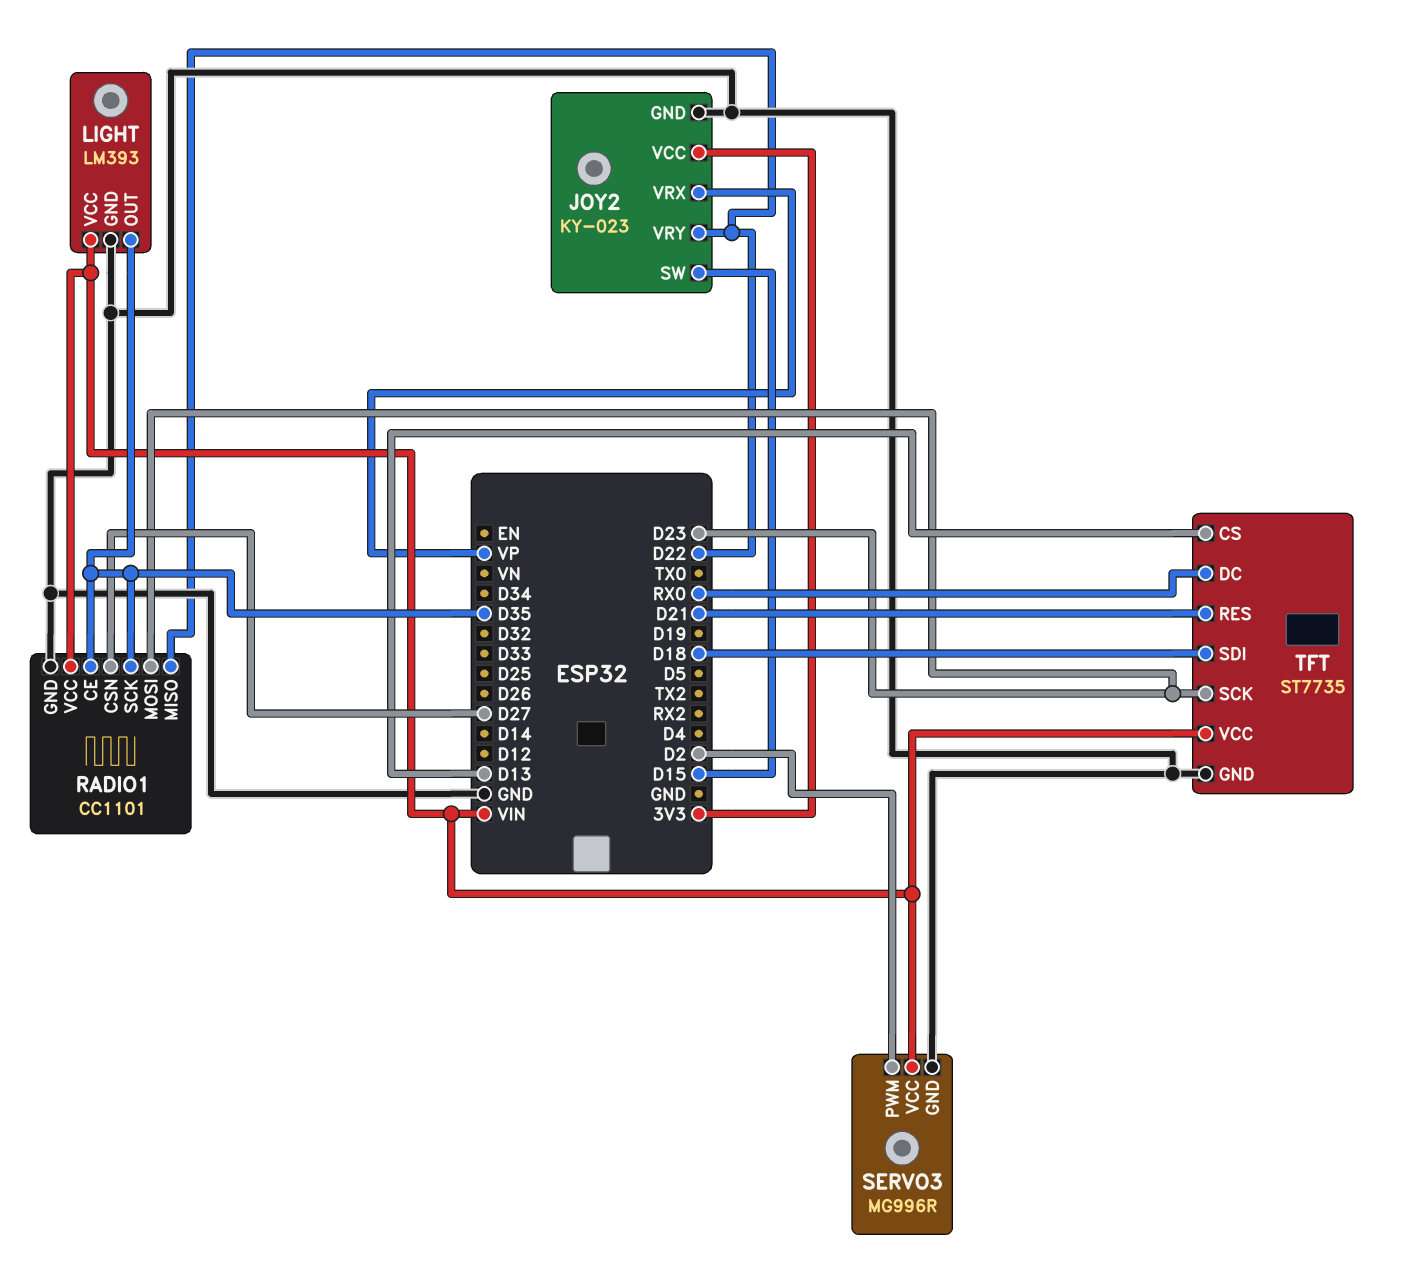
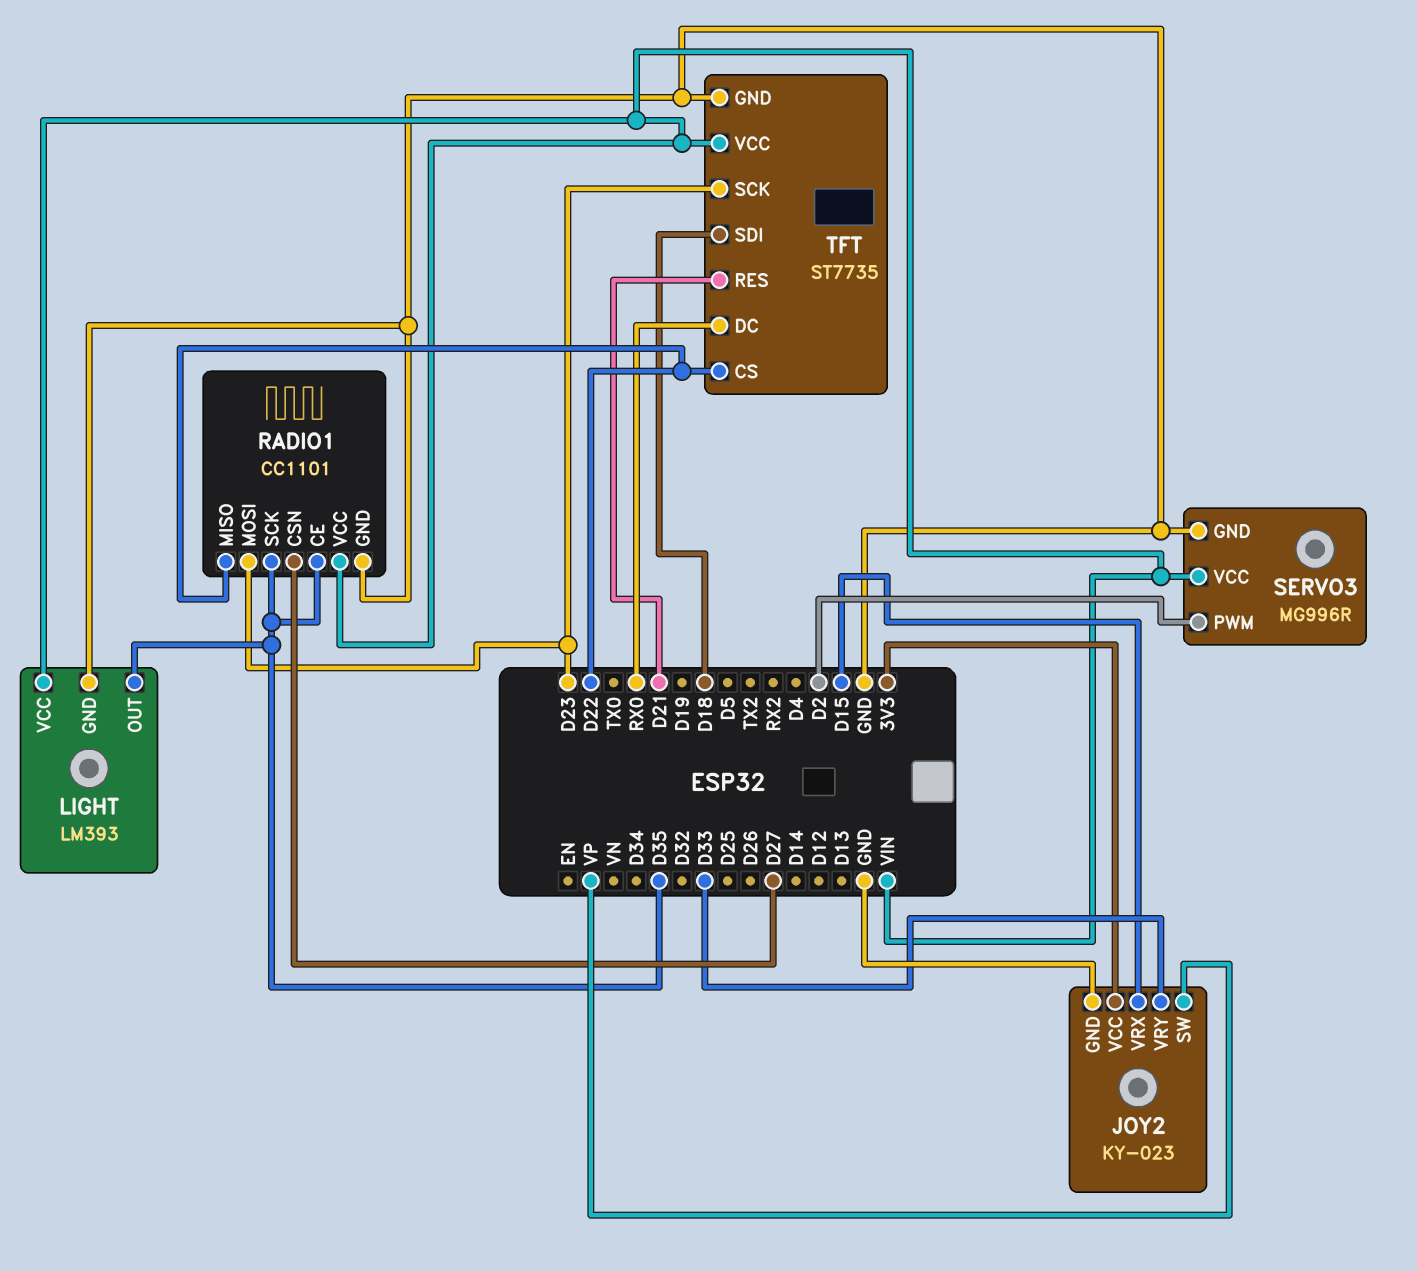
JOY2 pin SW: D15 -> VP
JOY2 pin VRX: VP -> D15
JOY2 pin VRY: D22 -> D33
TFT pin CS: D13 -> D22

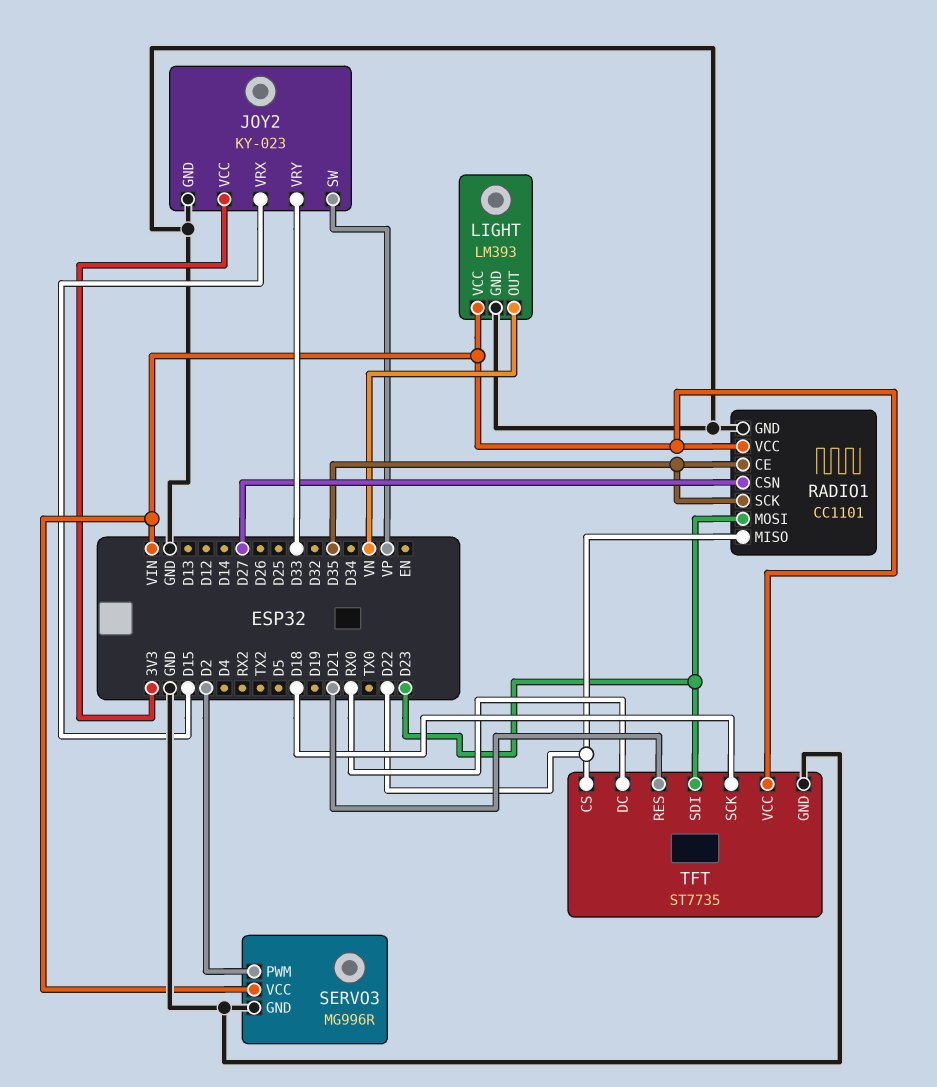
LIGHT pin OUT: D35 -> VN
TFT pin SCK: D23 -> D18
TFT pin SDI: D18 -> D23

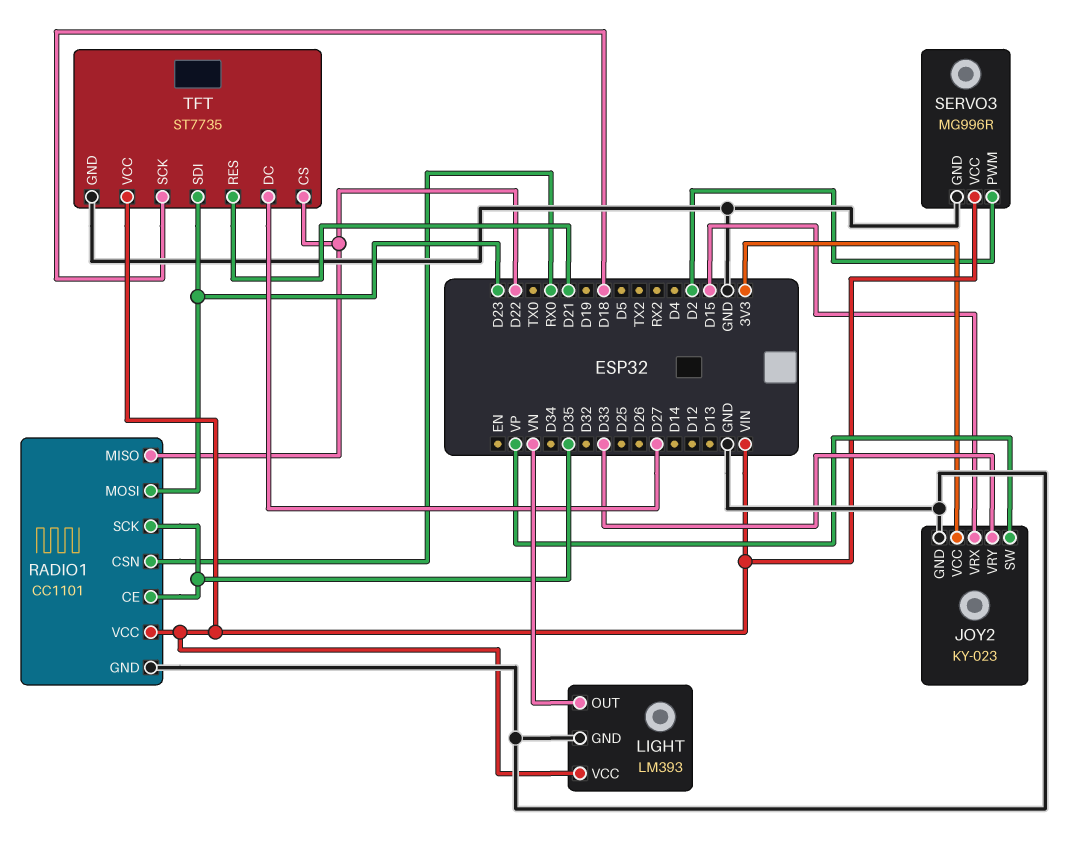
RADIO1 pin CSN: D27 -> RX0
TFT pin DC: RX0 -> D27

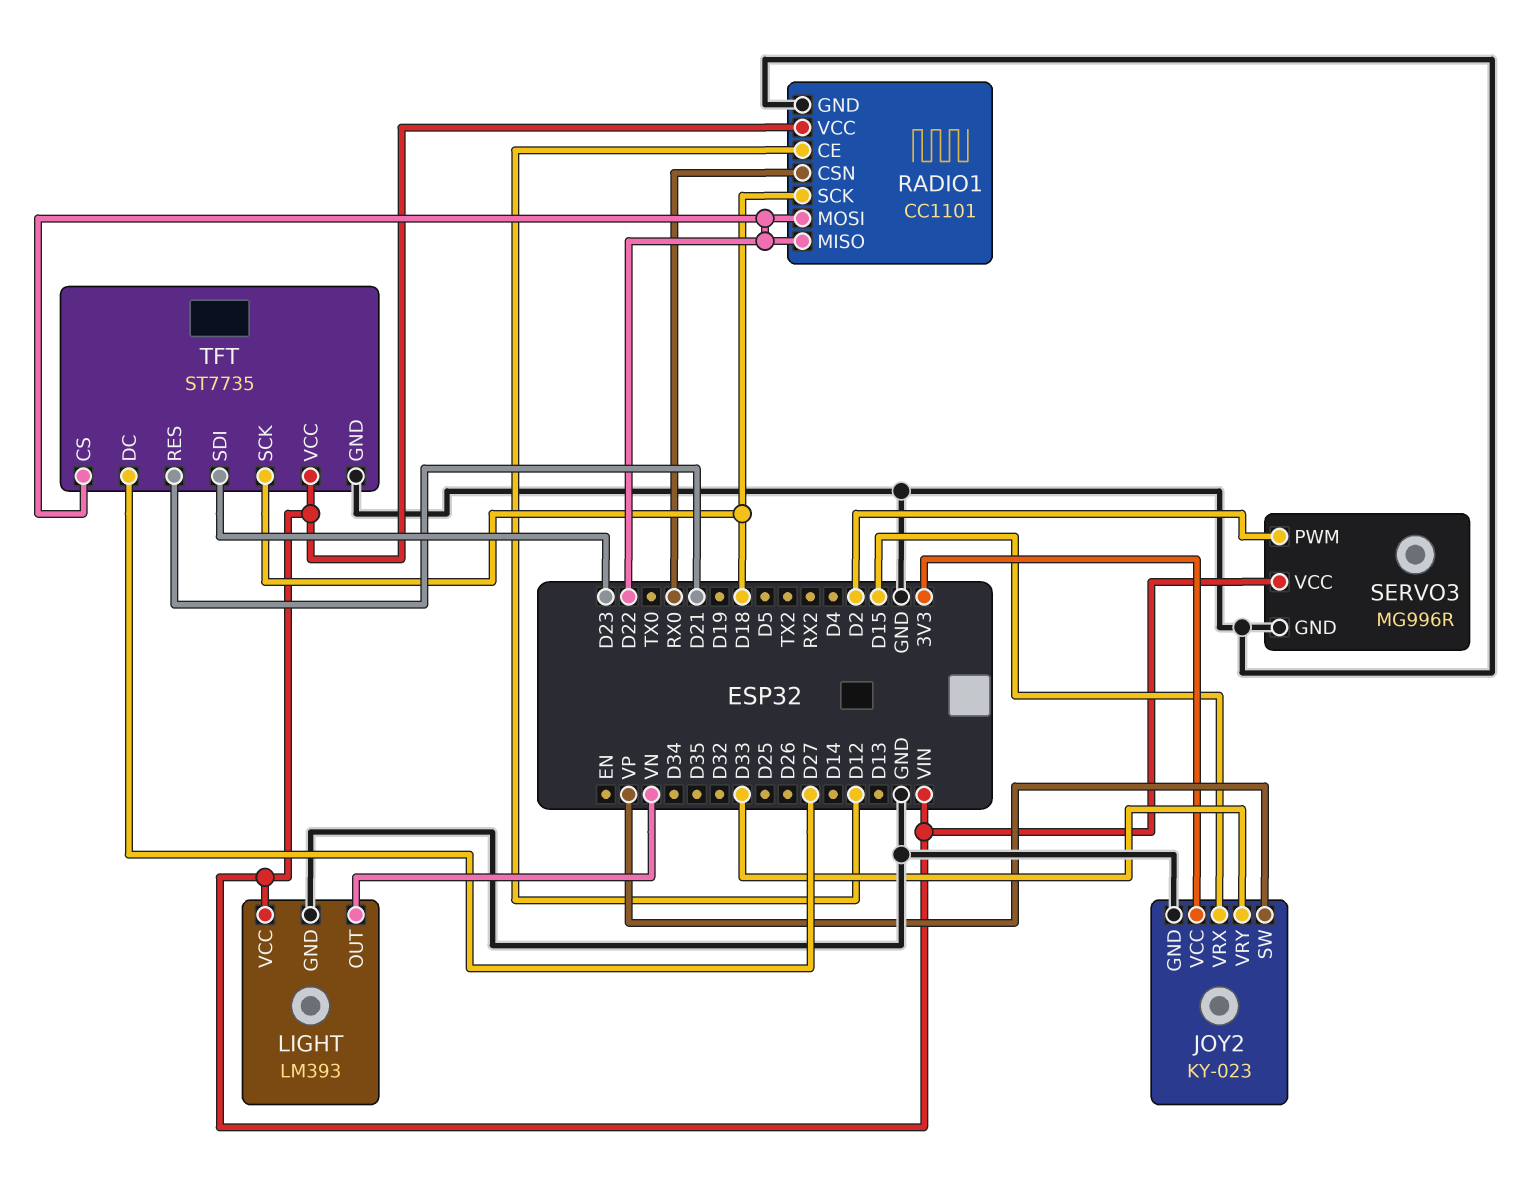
RADIO1 pin CE: D35 -> D12
RADIO1 pin MOSI: D23 -> D22
RADIO1 pin SCK: D35 -> D18

